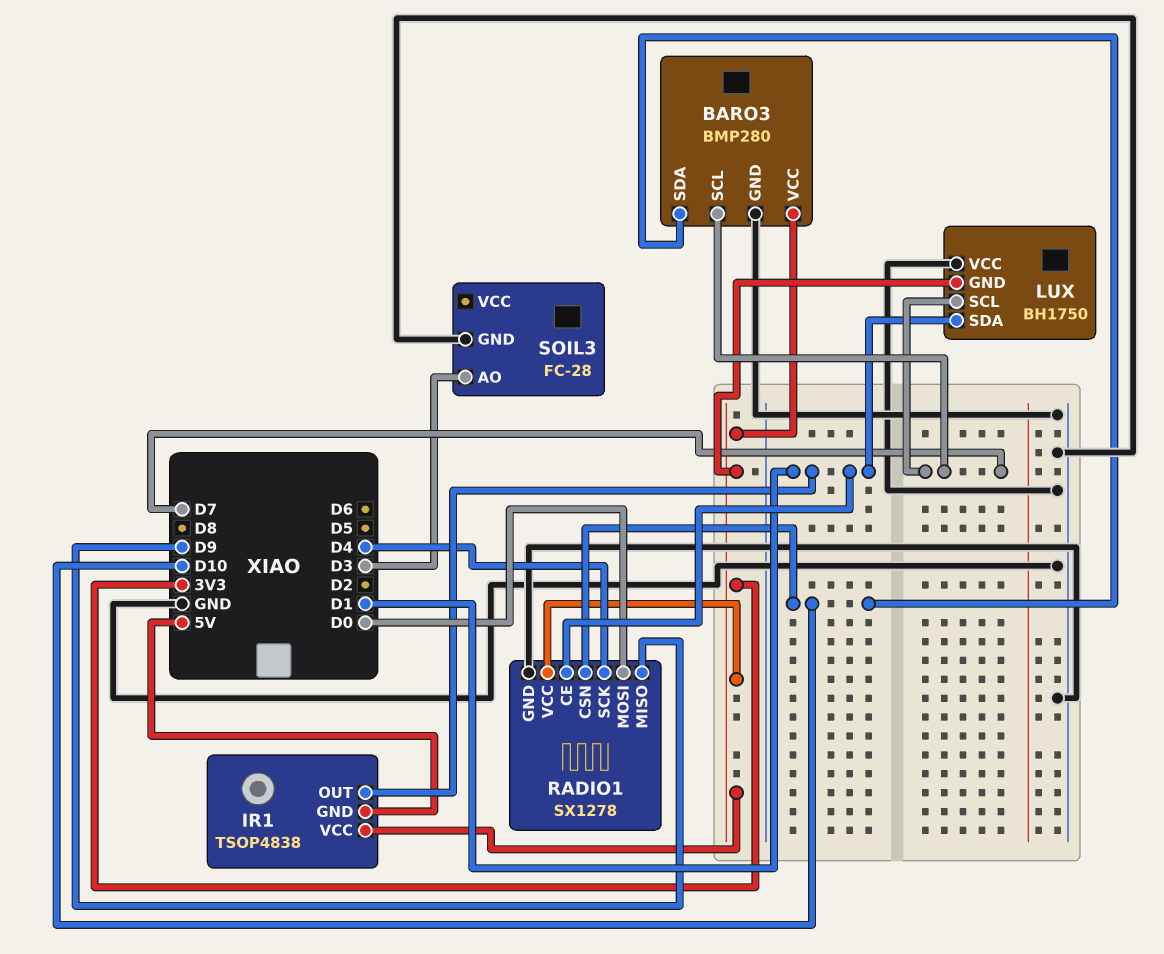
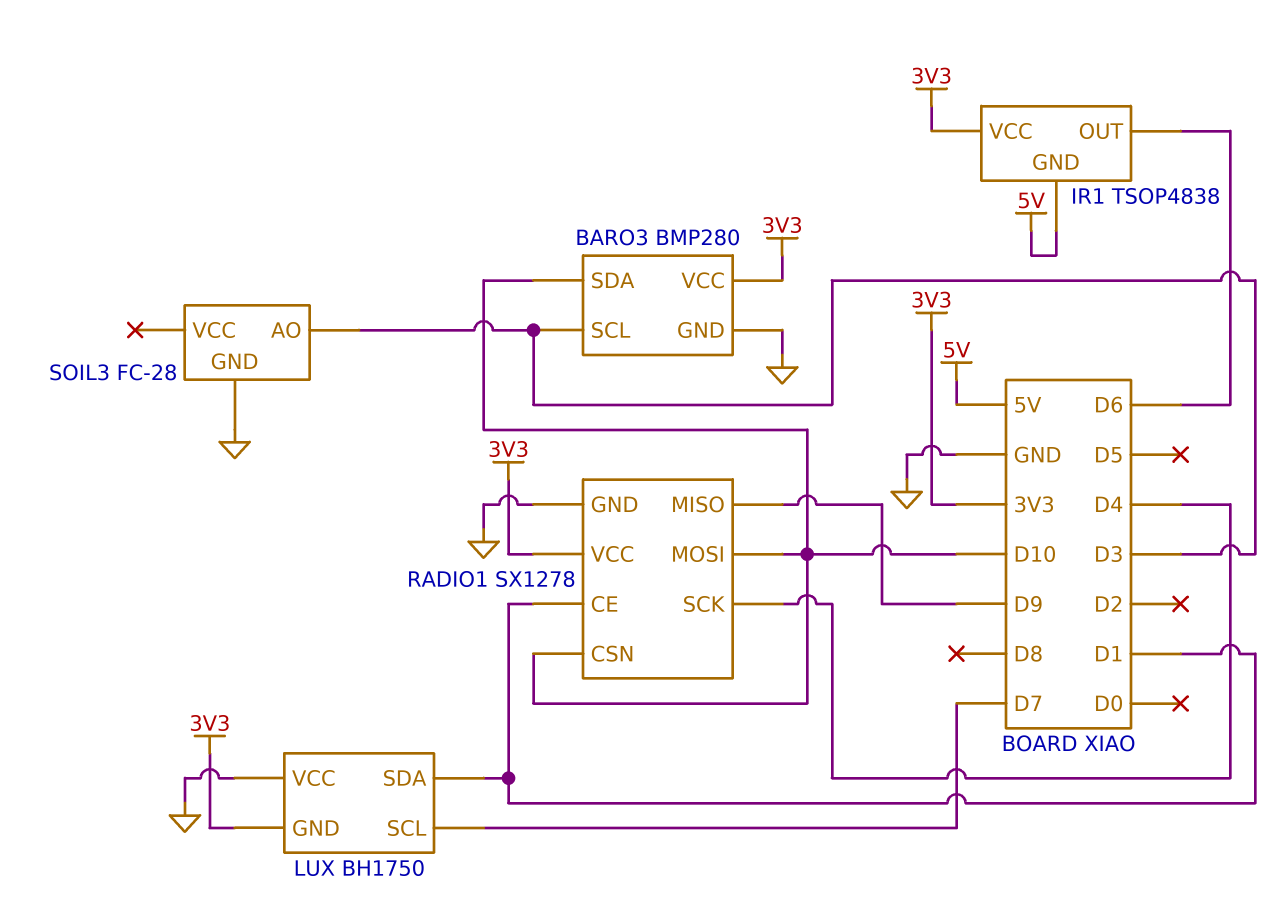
BARO3 pin SCL: D7 -> D3
IR1 pin OUT: D1 -> D6
RADIO1 pin MOSI: D0 -> D10

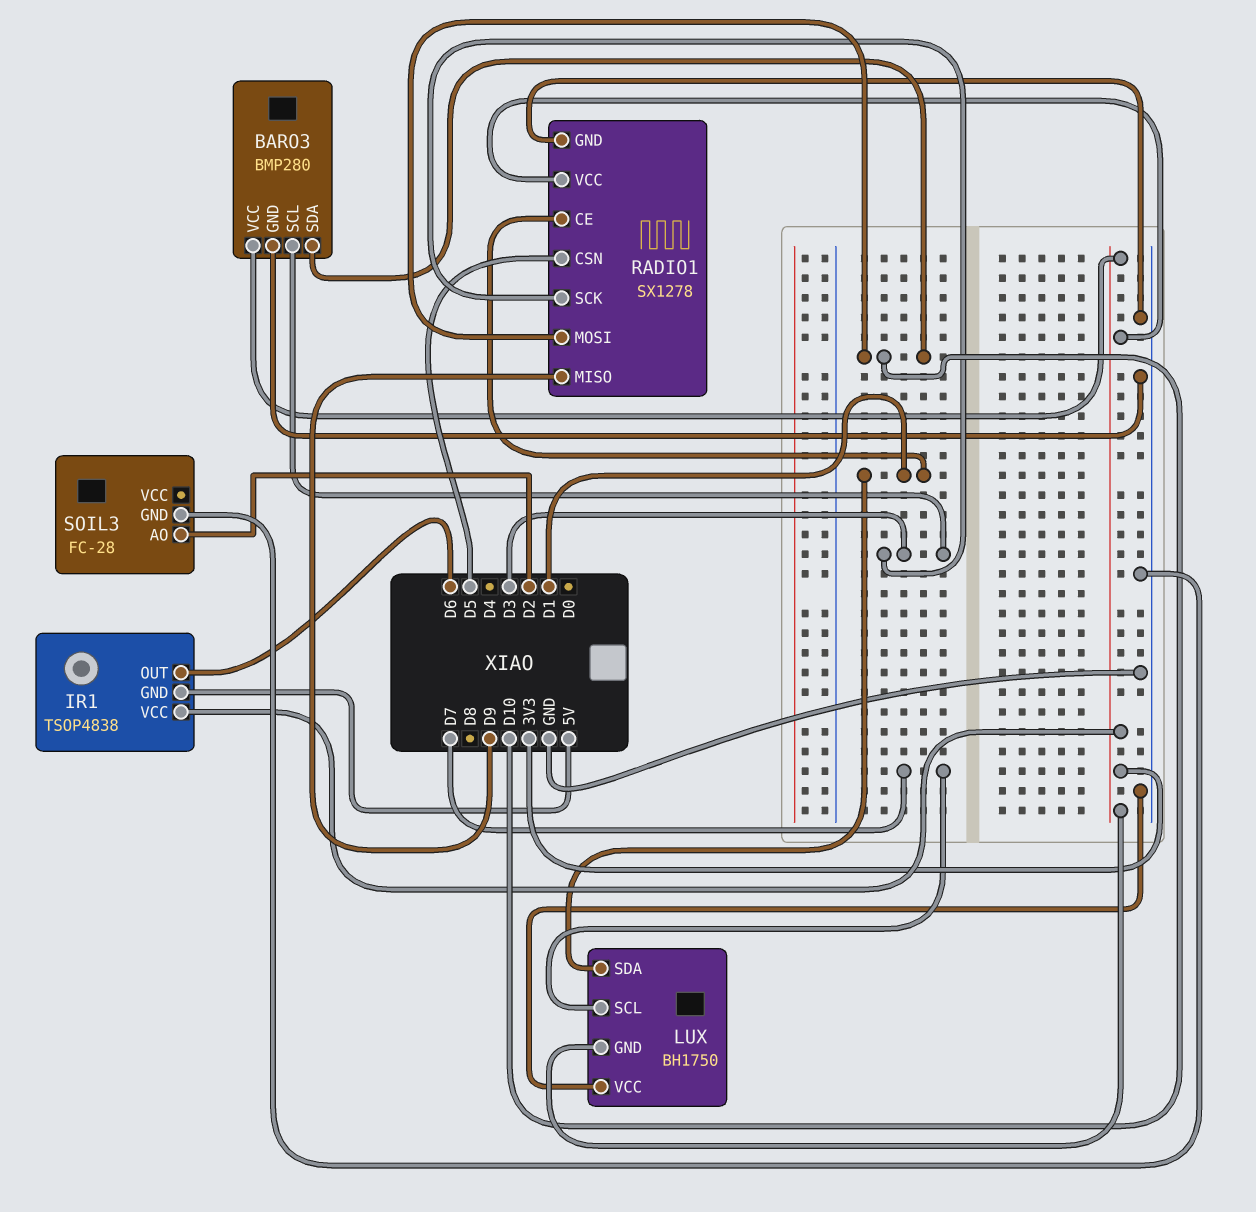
RADIO1 pin CSN: D10 -> D5
RADIO1 pin SCK: D4 -> D3
SOIL3 pin AO: D3 -> D2

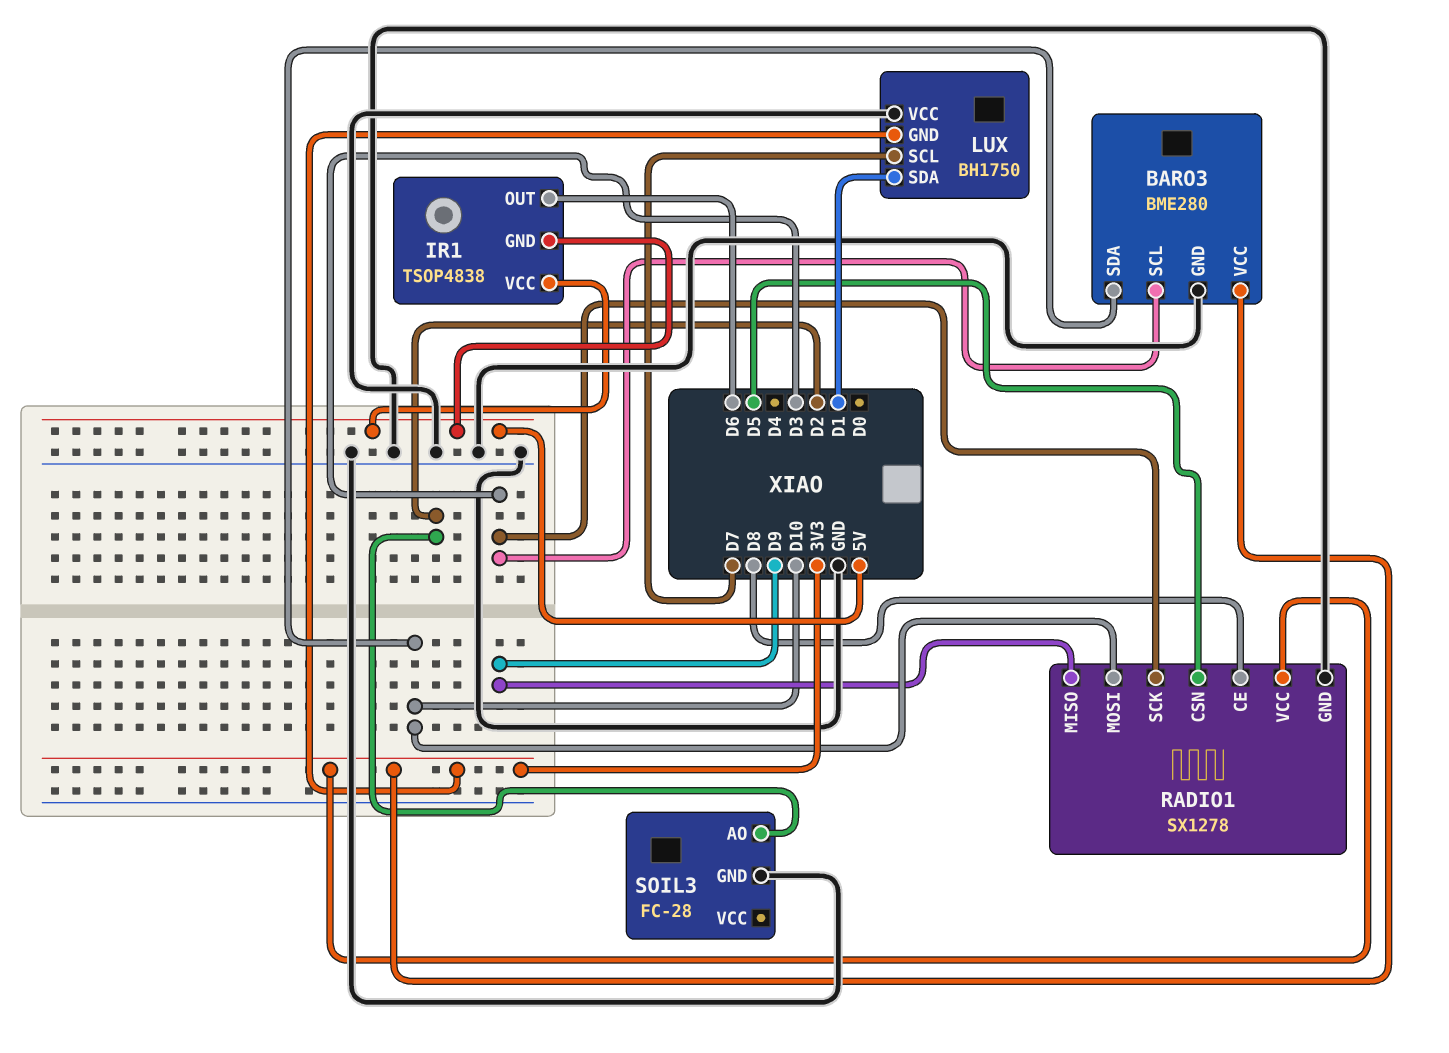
BARO3: BMP280 -> BME280
IR1 pin VCC: 3V3 -> 5V
RADIO1 pin CE: D1 -> D8

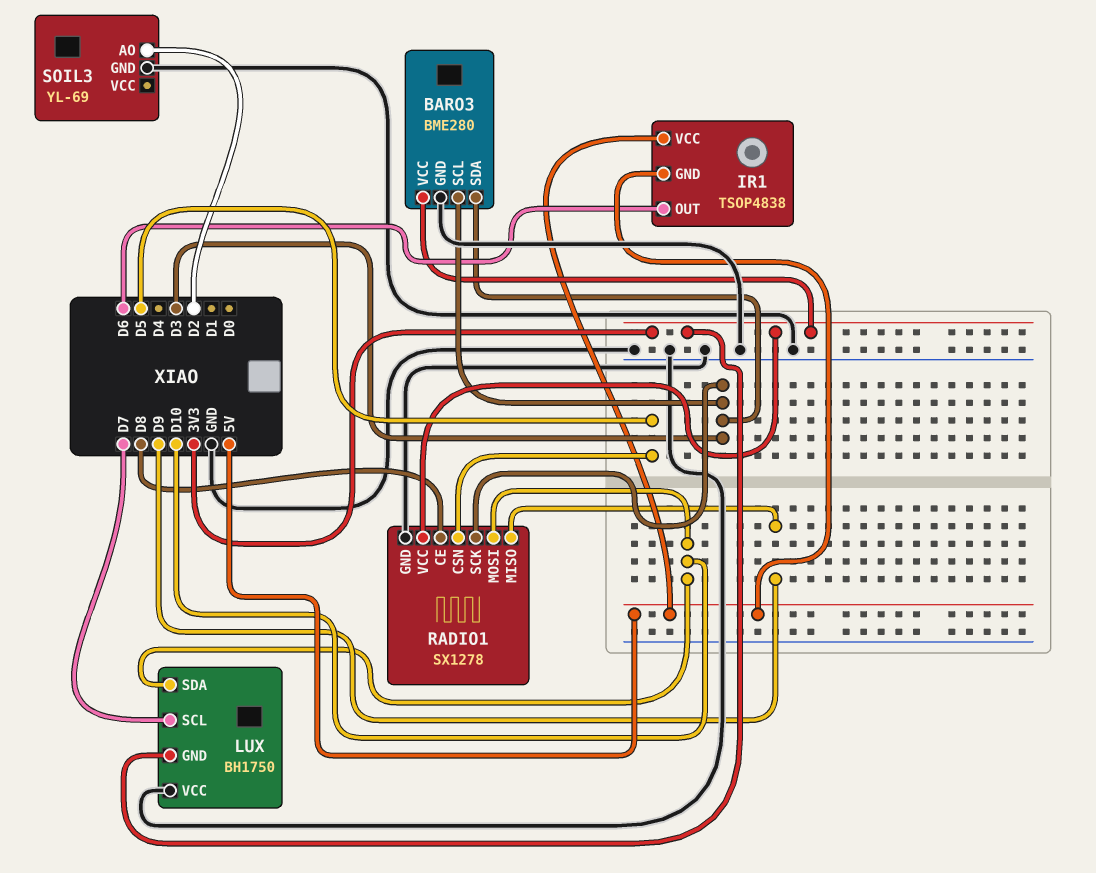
BARO3 pin SDA: D10 -> D3
LUX pin SDA: D1 -> D10
SOIL3: FC-28 -> YL-69

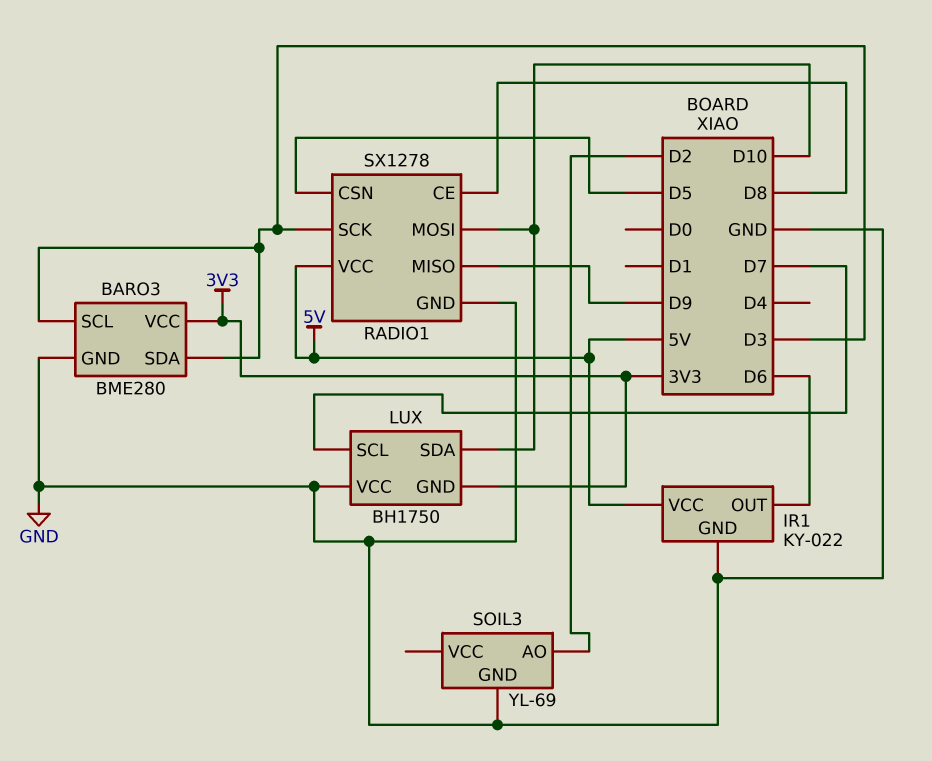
IR1: TSOP4838 -> KY-022
IR1 pin GND: 5V -> GND
RADIO1 pin VCC: 3V3 -> 5V

